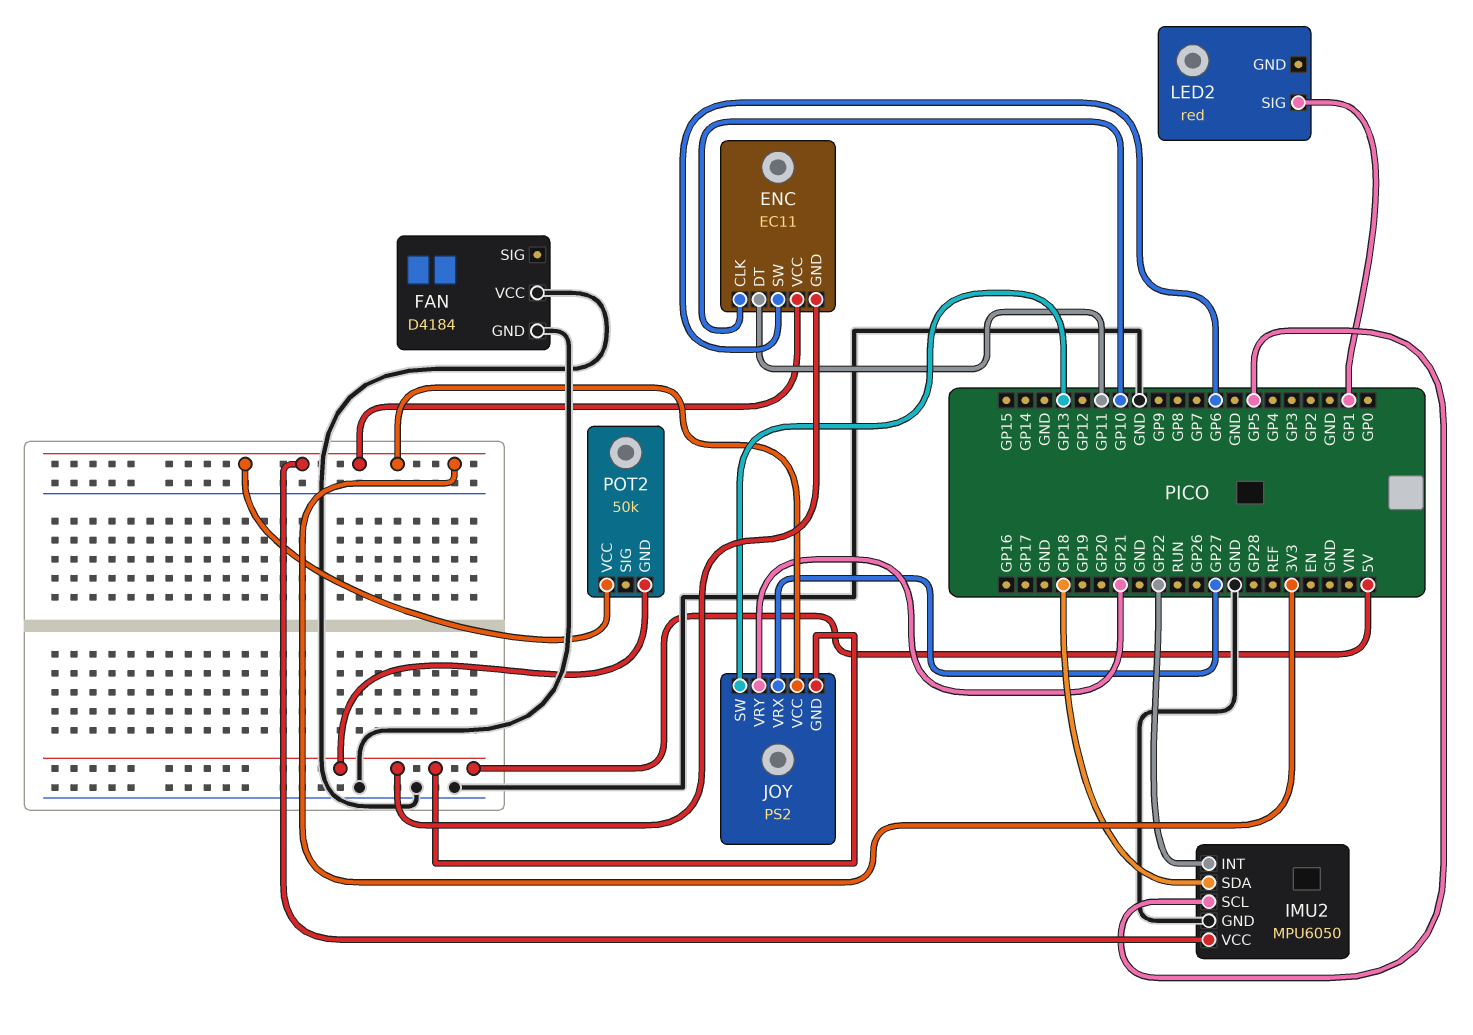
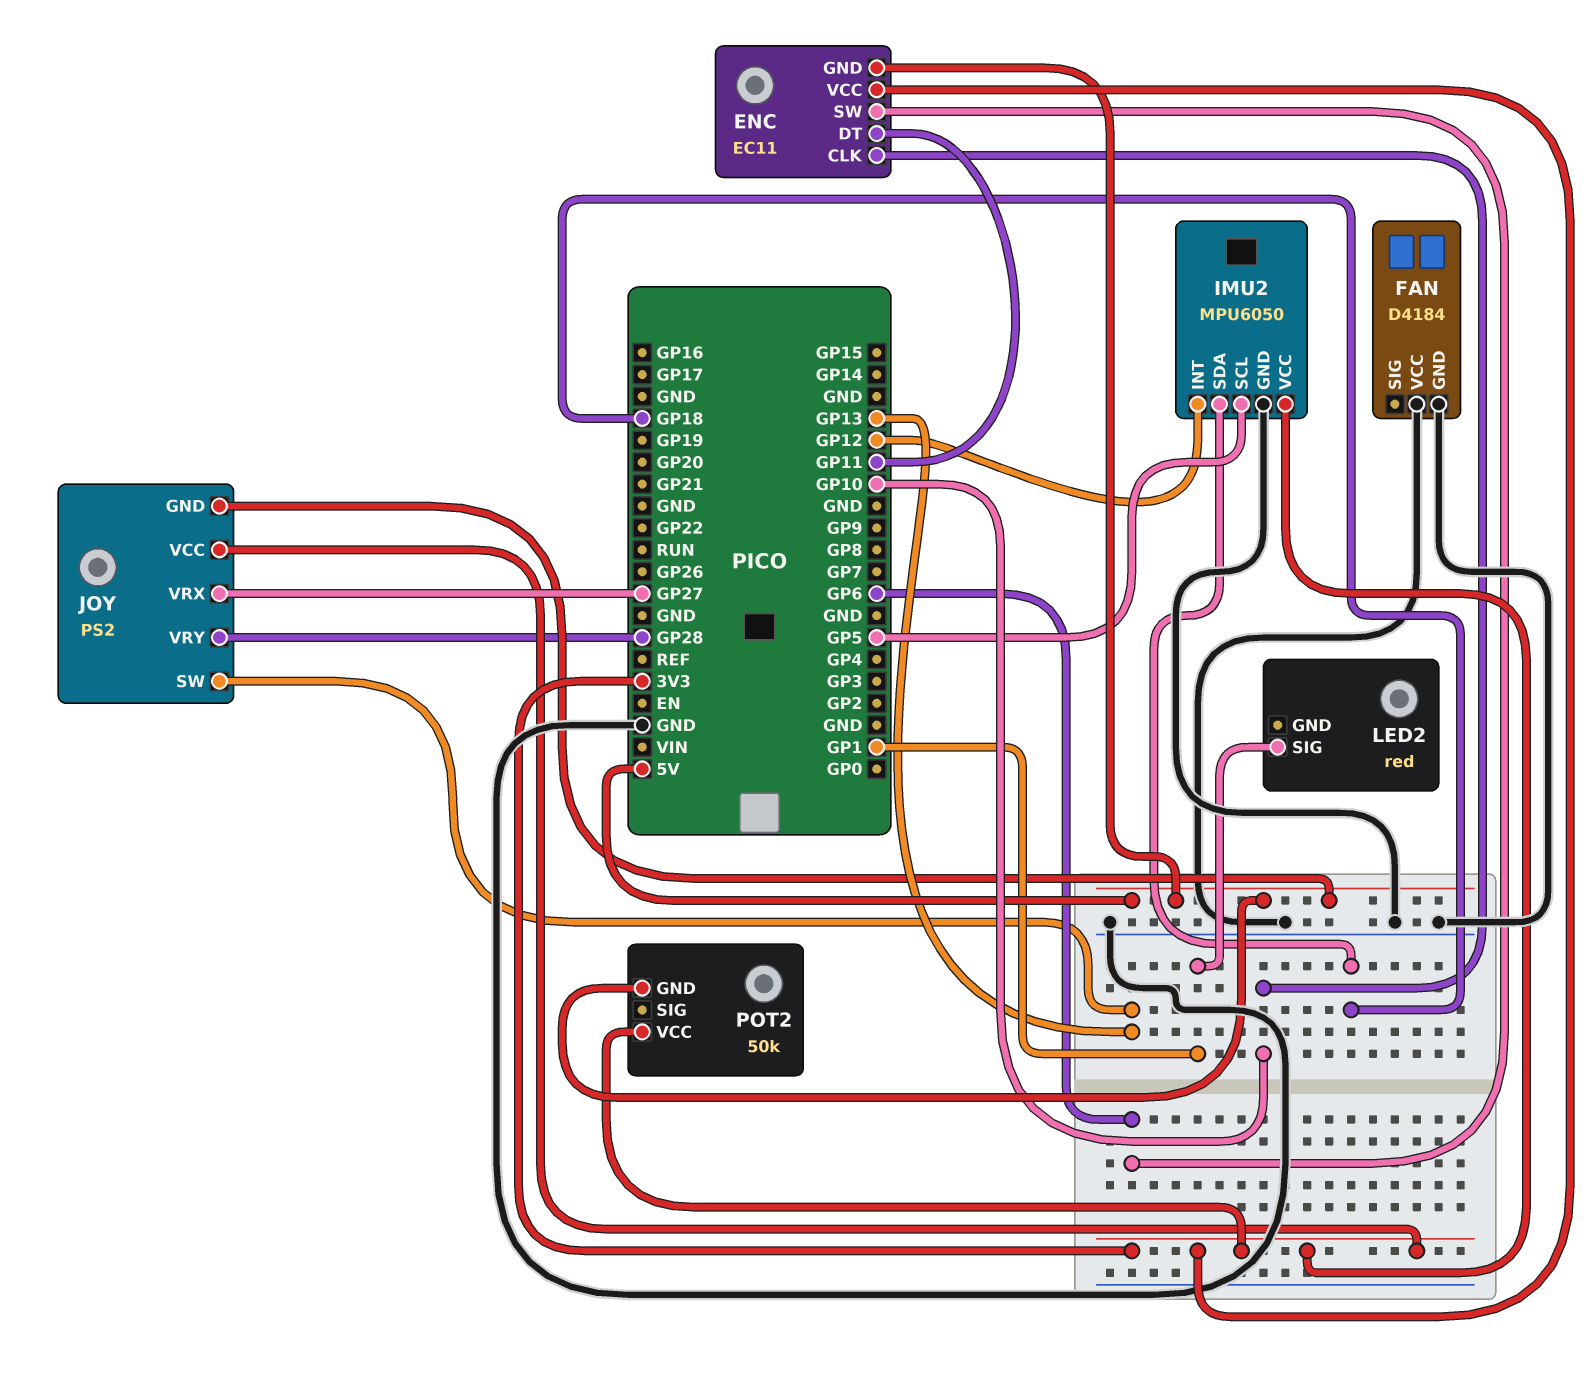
IMU2 pin INT: GP22 -> GP12
JOY pin VRY: GP21 -> GP28

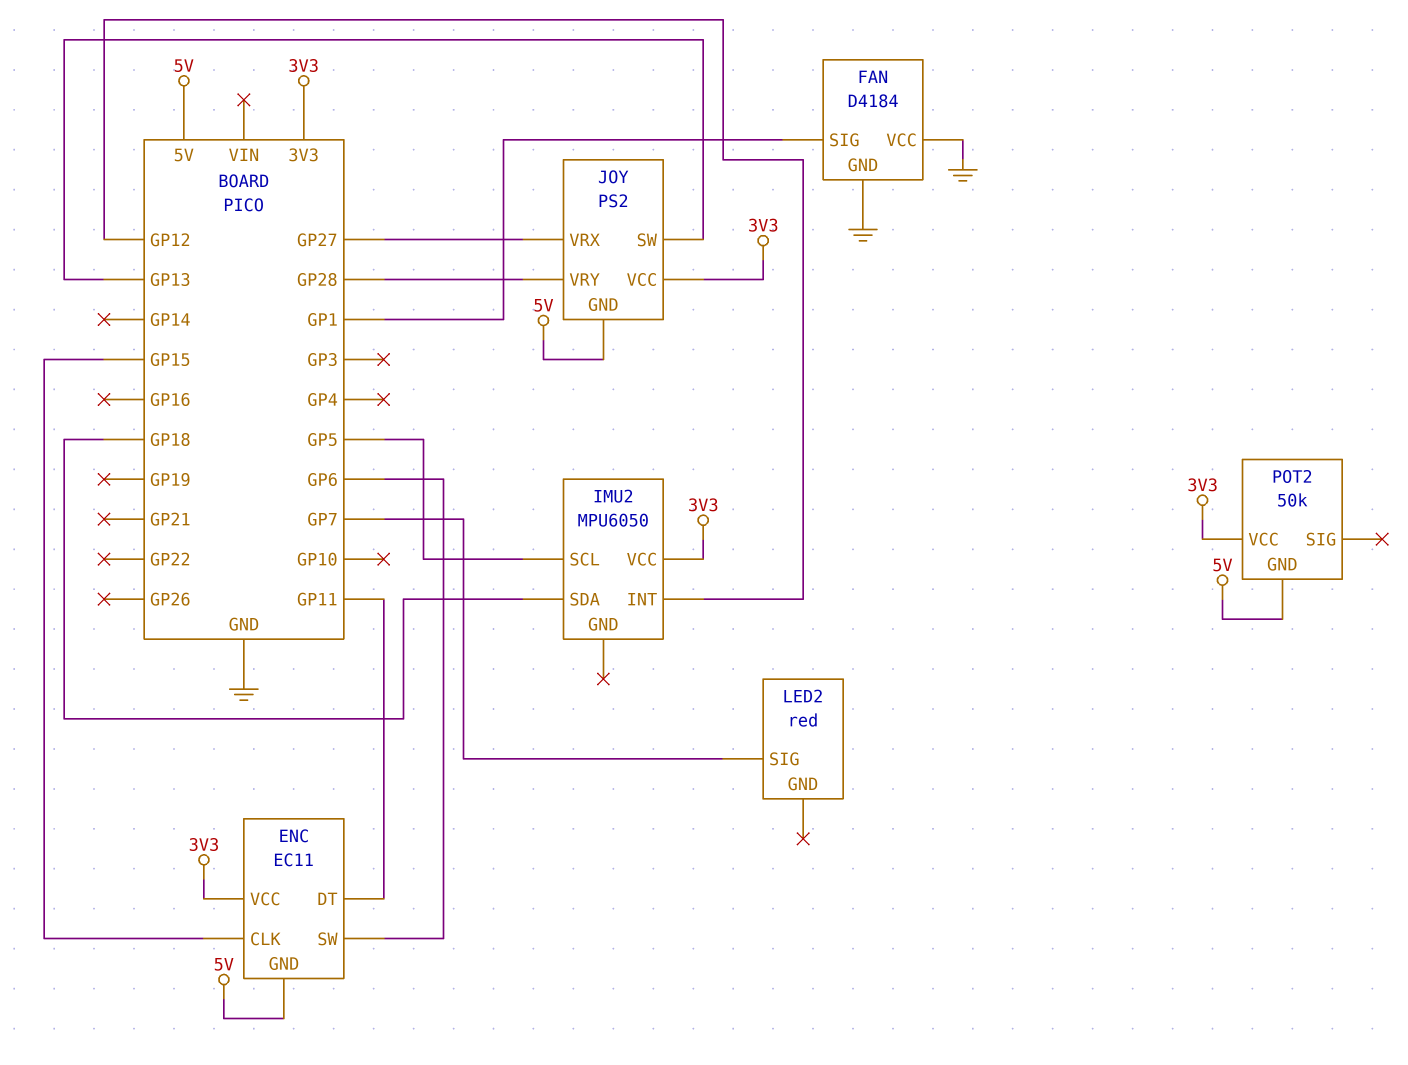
ENC pin CLK: GP10 -> GP15
FAN pin SIG: none -> GP1
IMU2 pin GND: GND -> none
LED2 pin SIG: GP1 -> GP7

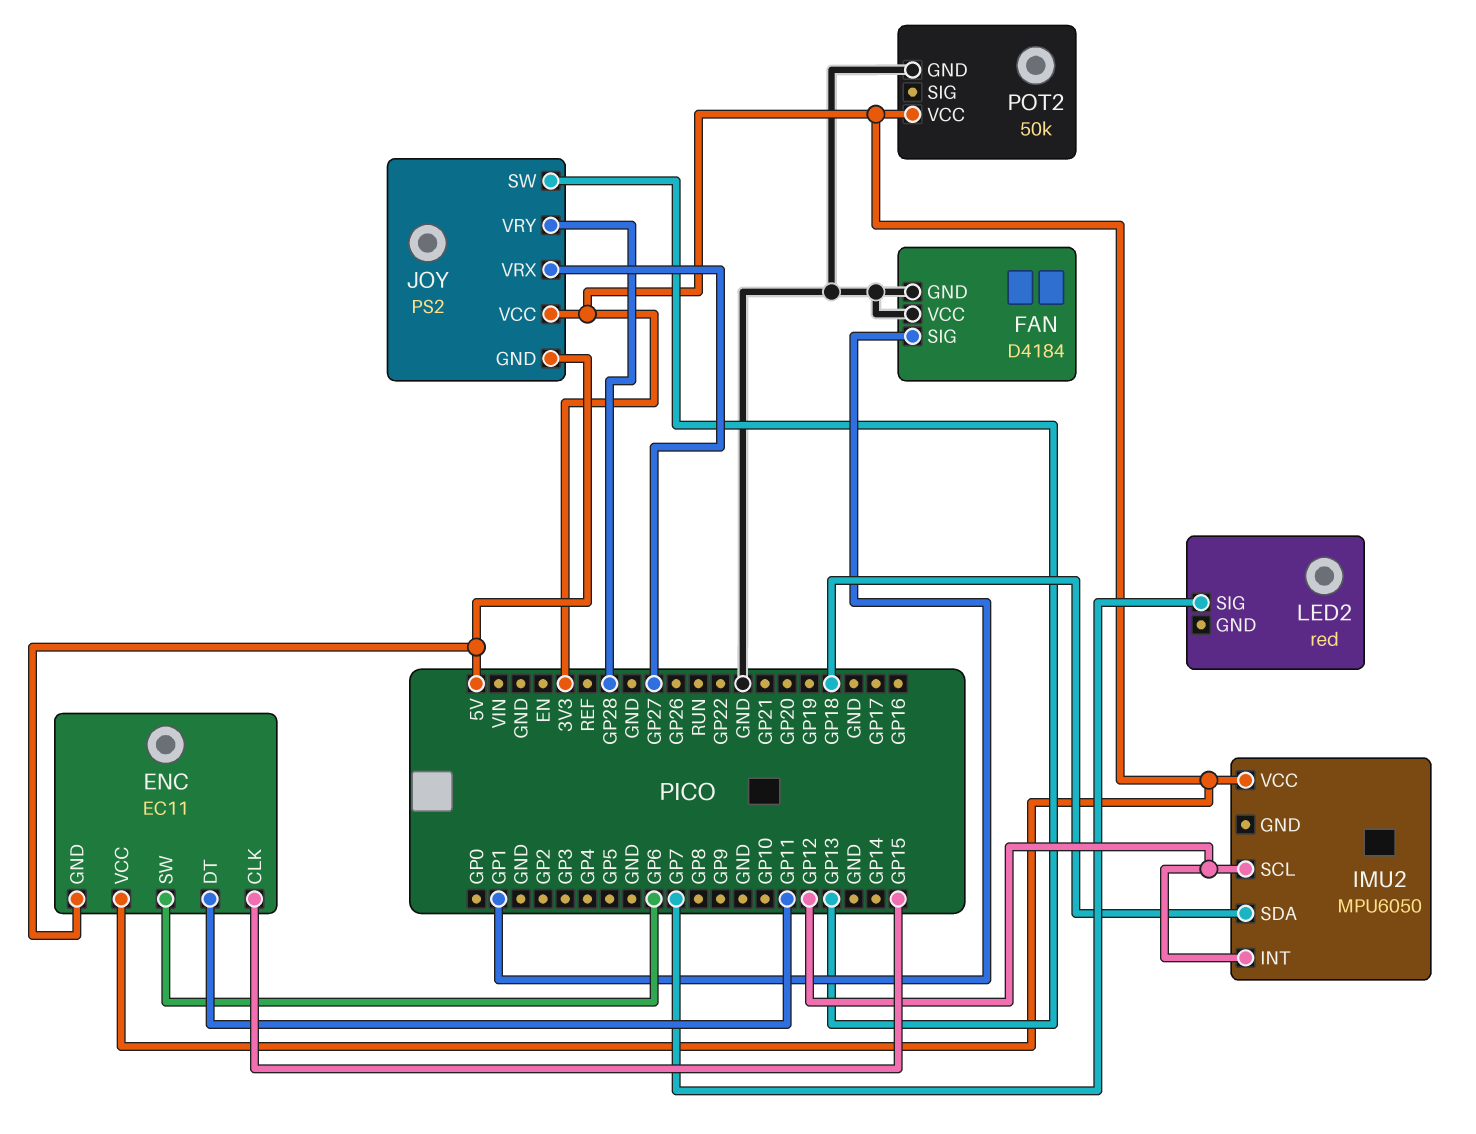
IMU2 pin SCL: GP5 -> GP12
POT2 pin GND: 5V -> GND

